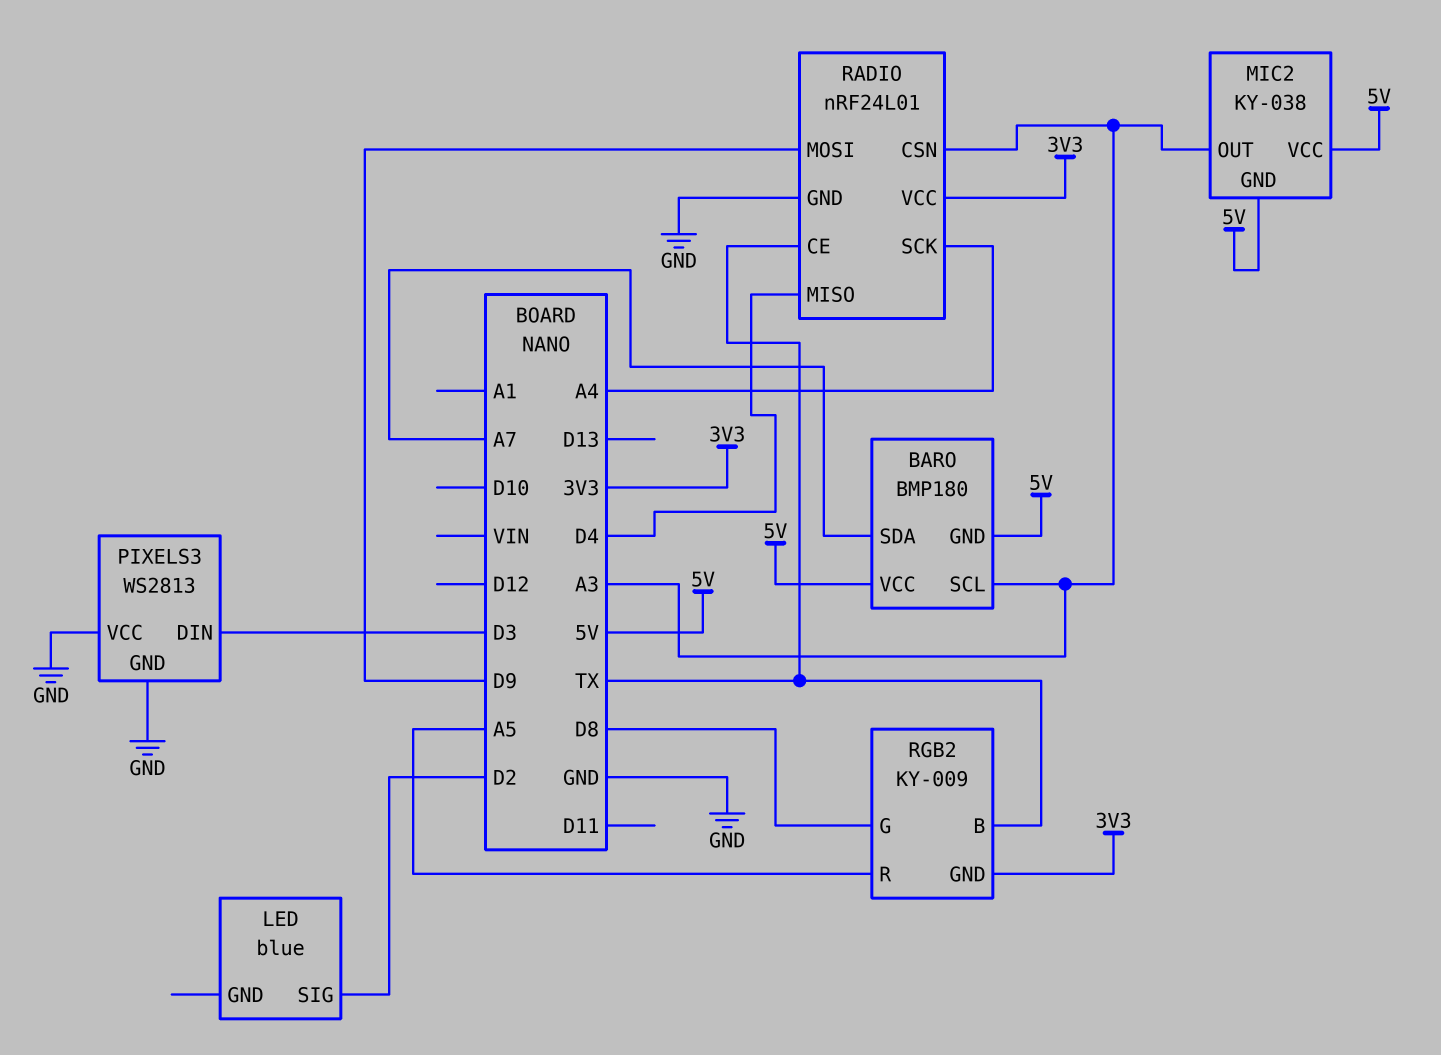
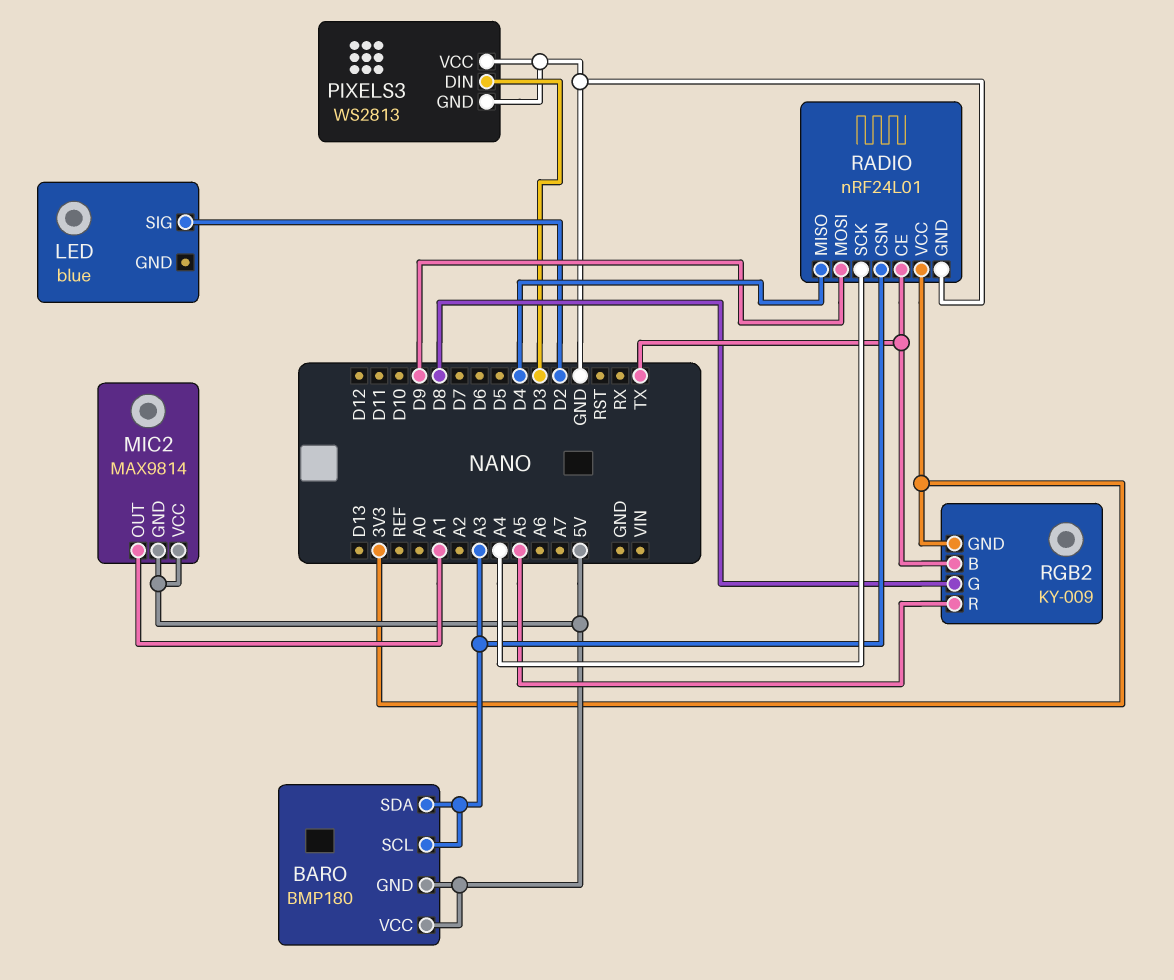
BARO pin SDA: A7 -> A3
MIC2: KY-038 -> MAX9814
MIC2 pin OUT: A3 -> A1

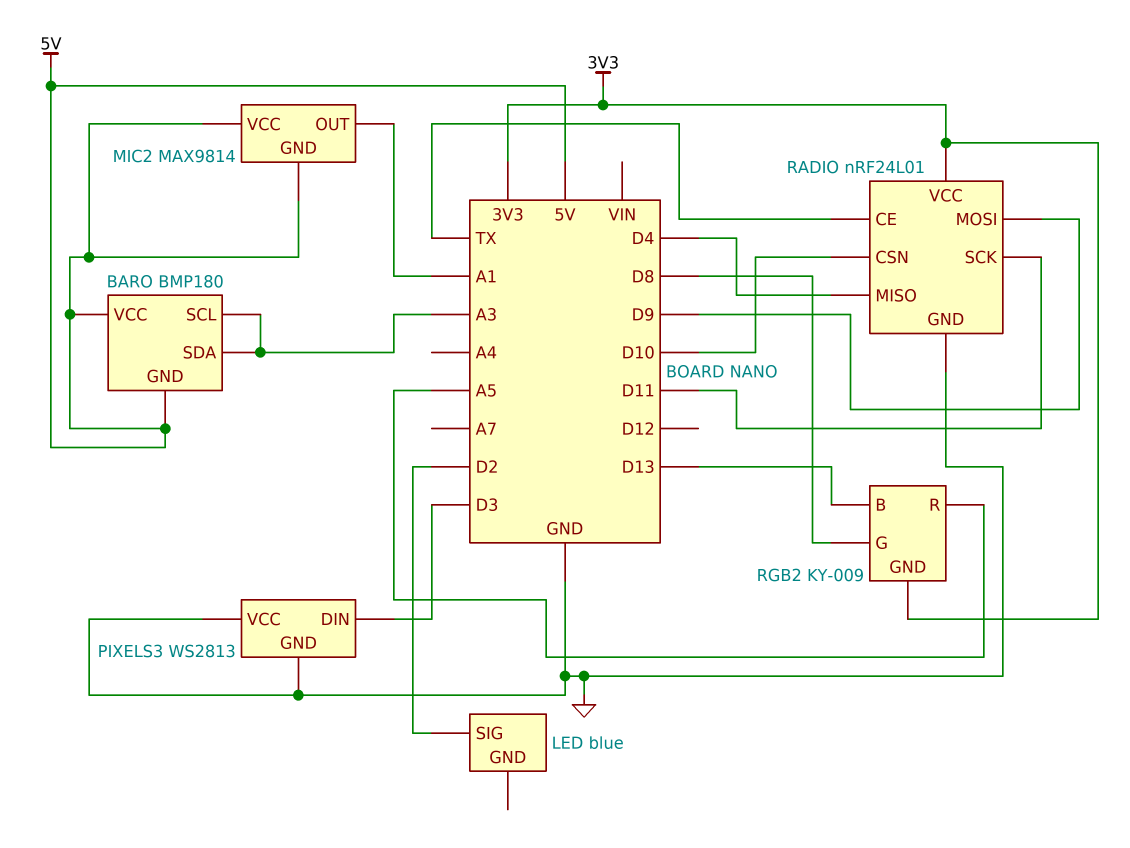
RADIO pin CSN: A3 -> D10
RADIO pin SCK: A4 -> D11
RGB2 pin B: TX -> D13

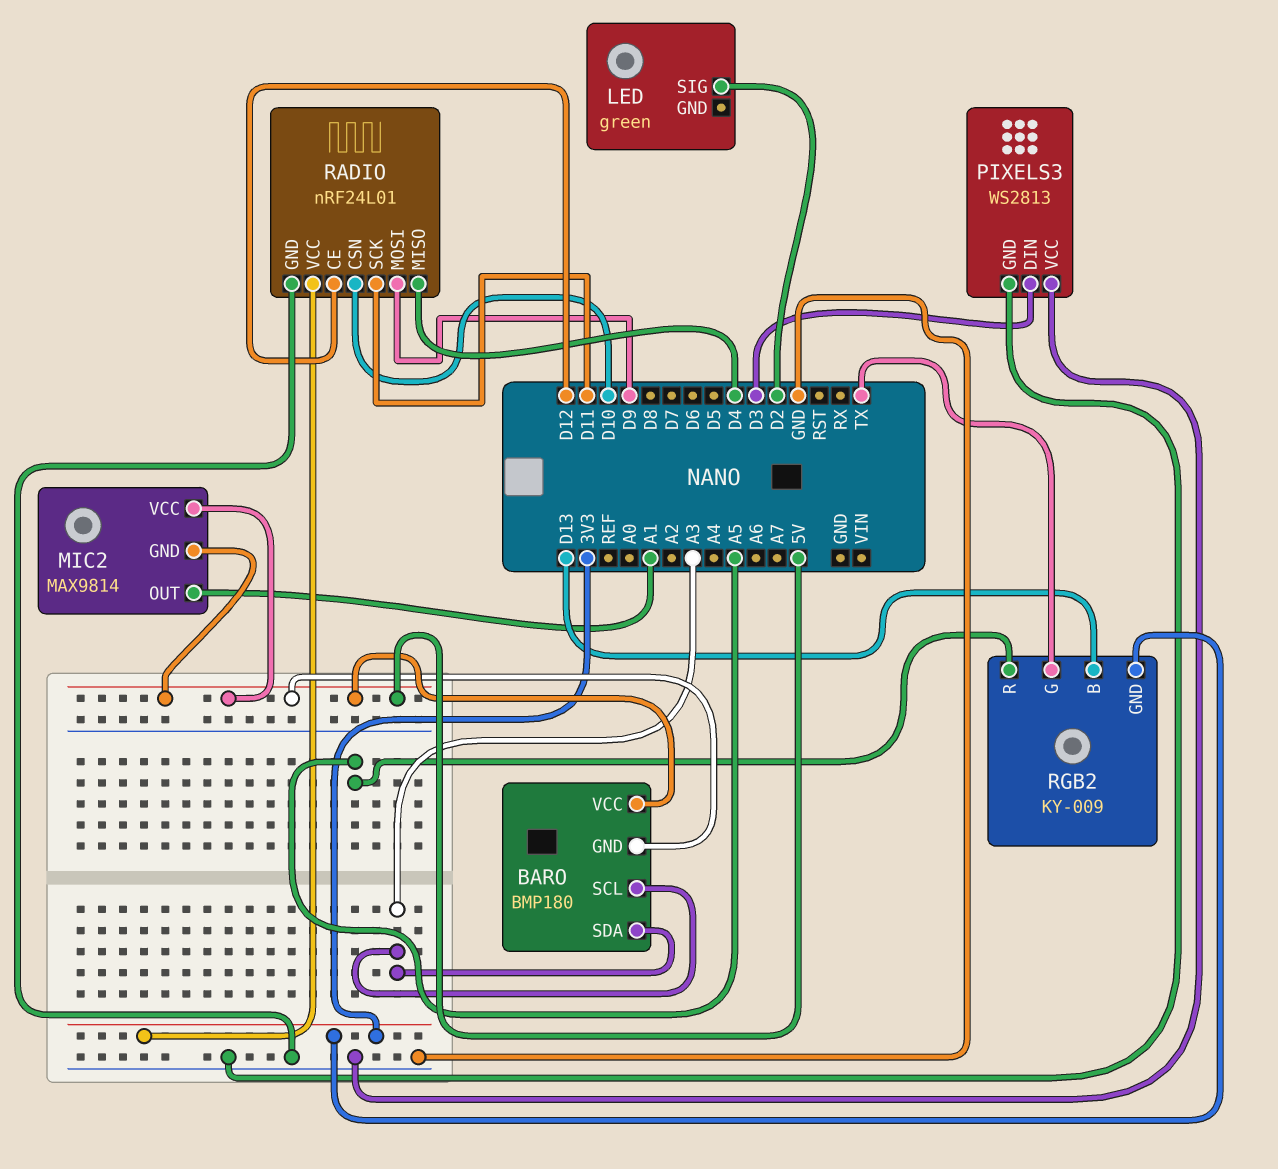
LED: blue -> green
RADIO pin CE: TX -> D12
RGB2 pin G: D8 -> TX

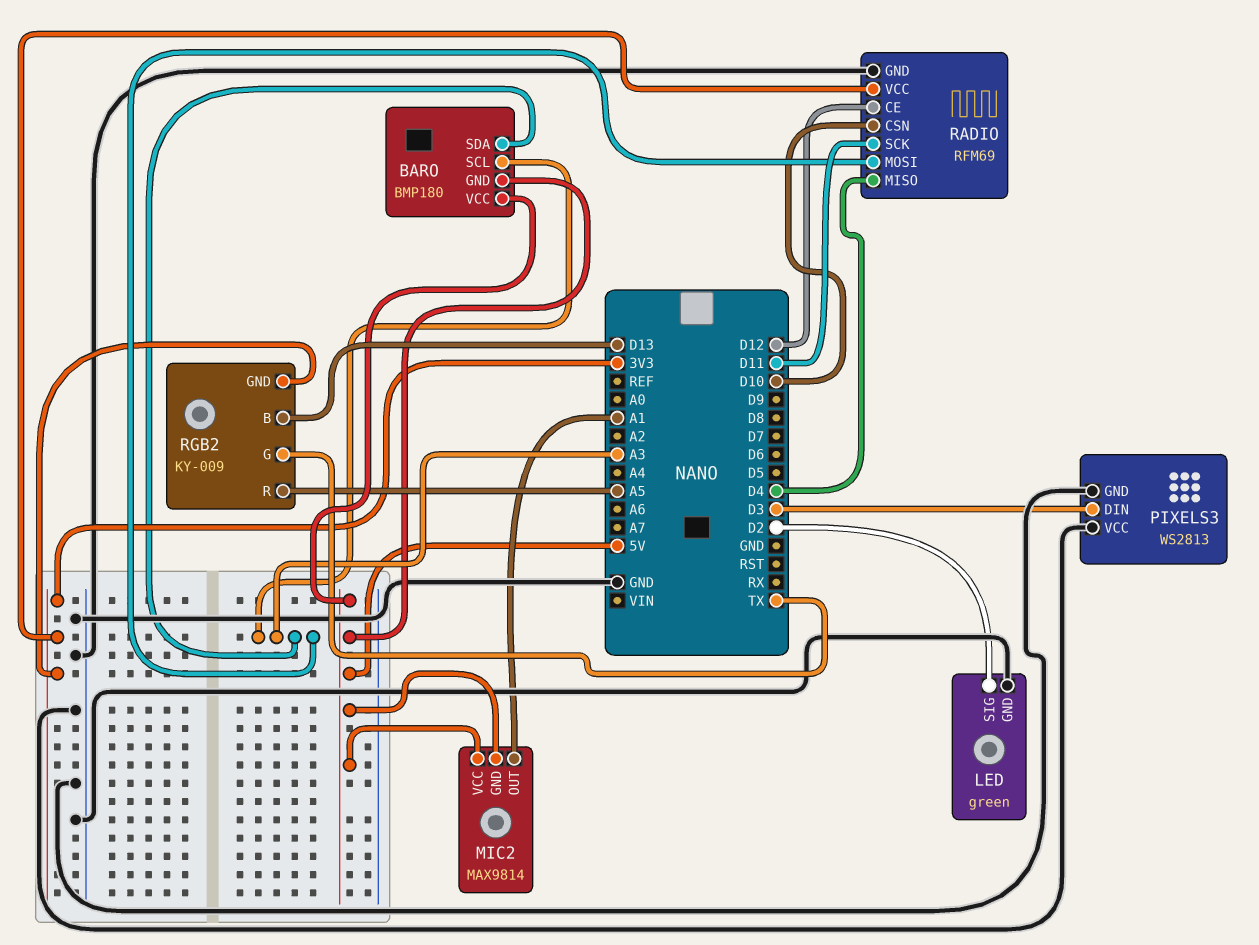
LED pin GND: none -> GND
RADIO: nRF24L01 -> RFM69
RADIO pin MOSI: D9 -> A3

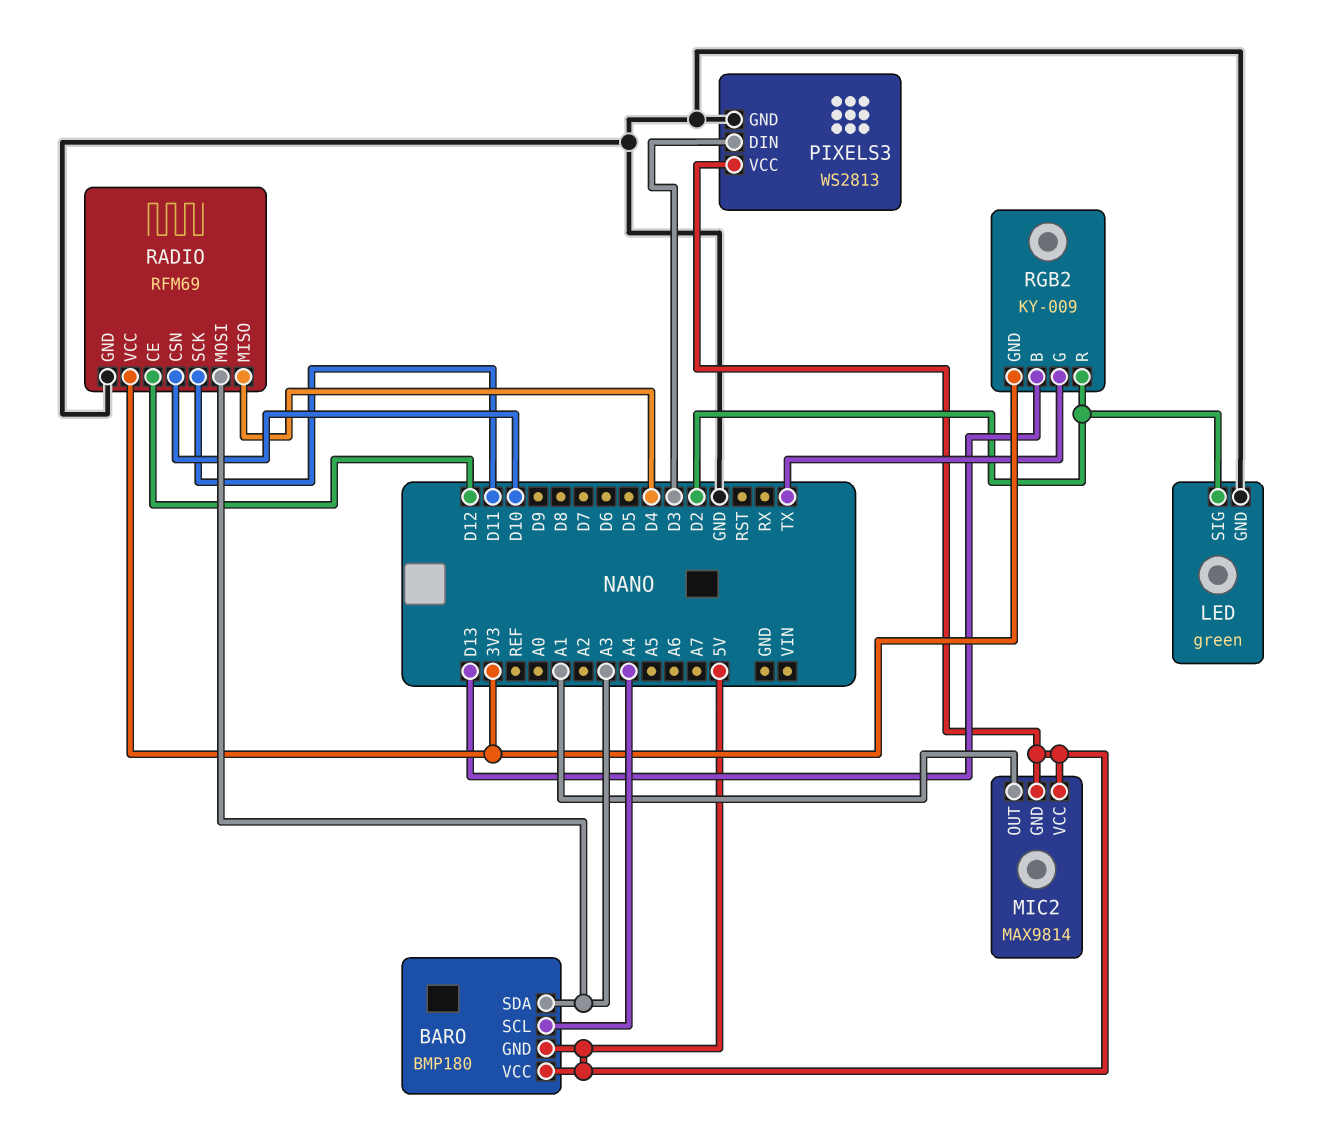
BARO pin SCL: A3 -> A4
PIXELS3 pin VCC: GND -> 5V
RGB2 pin R: A5 -> D2

